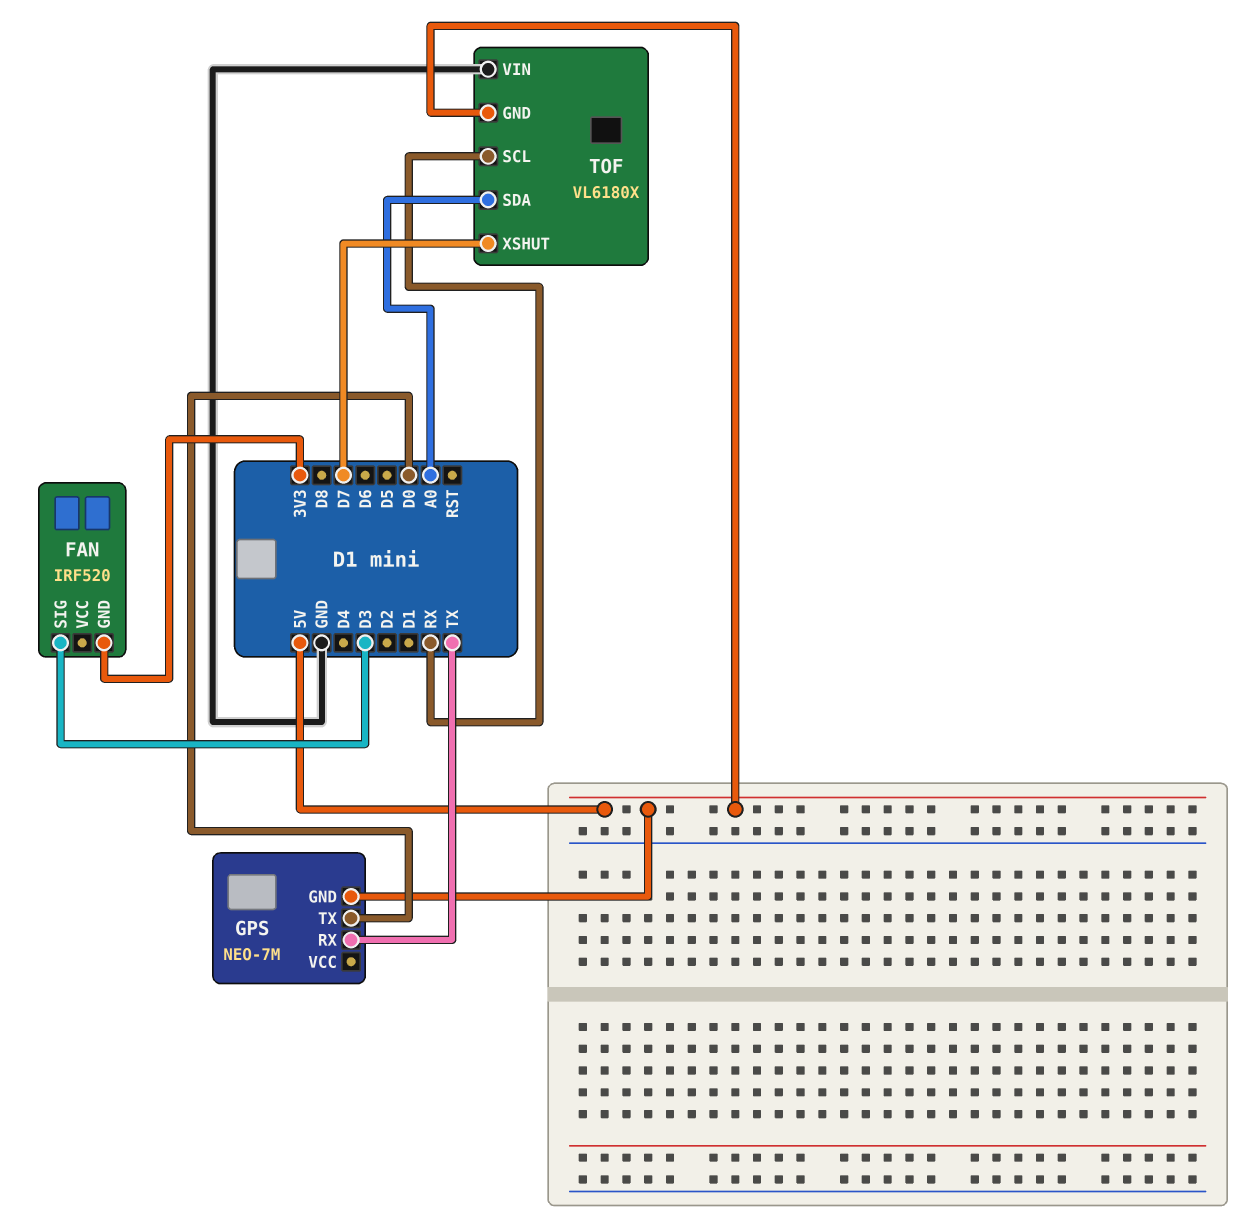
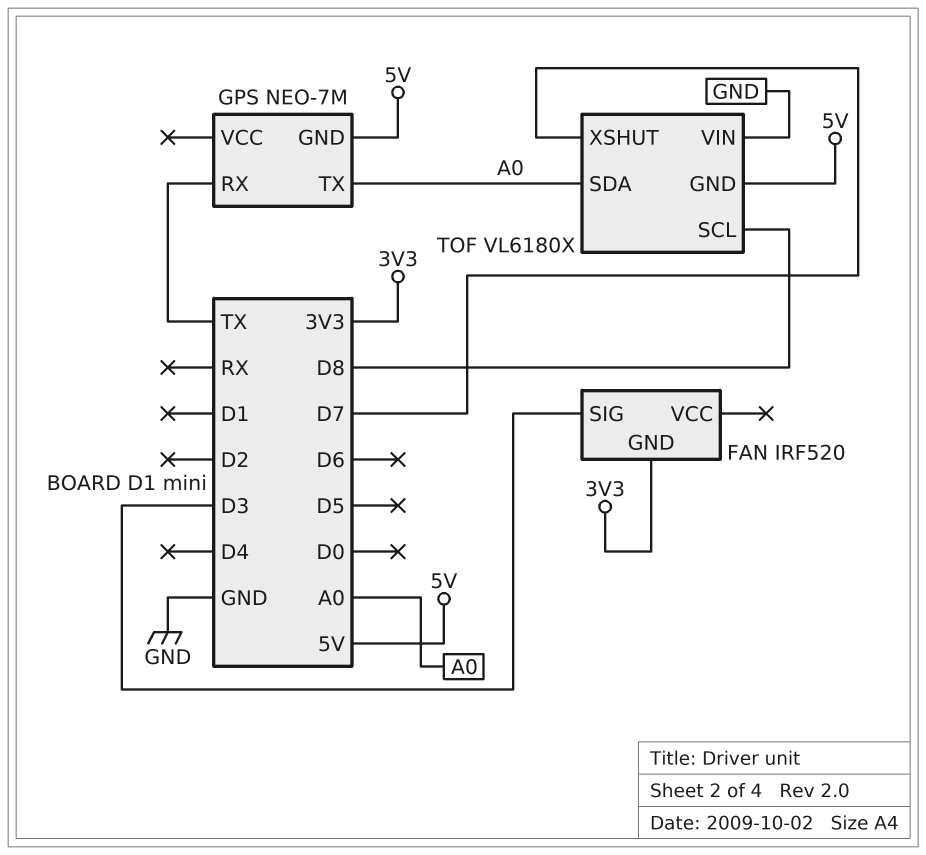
GPS pin TX: D0 -> A0
TOF pin SCL: RX -> D8

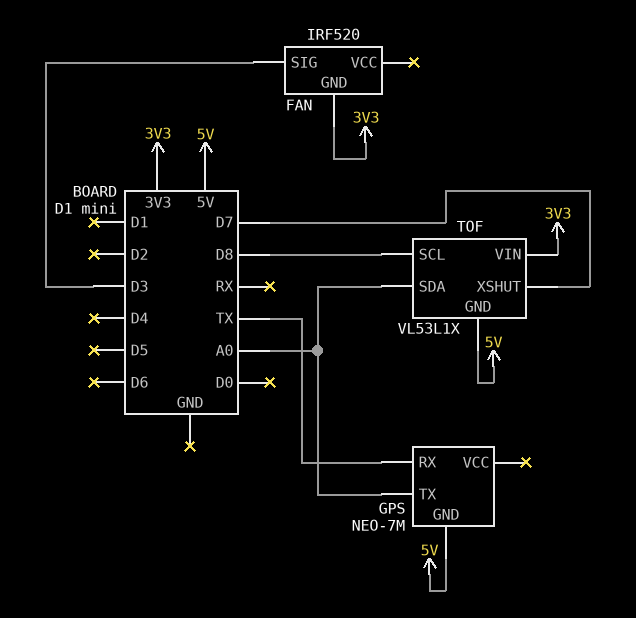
TOF: VL6180X -> VL53L1X
TOF pin VIN: GND -> 3V3

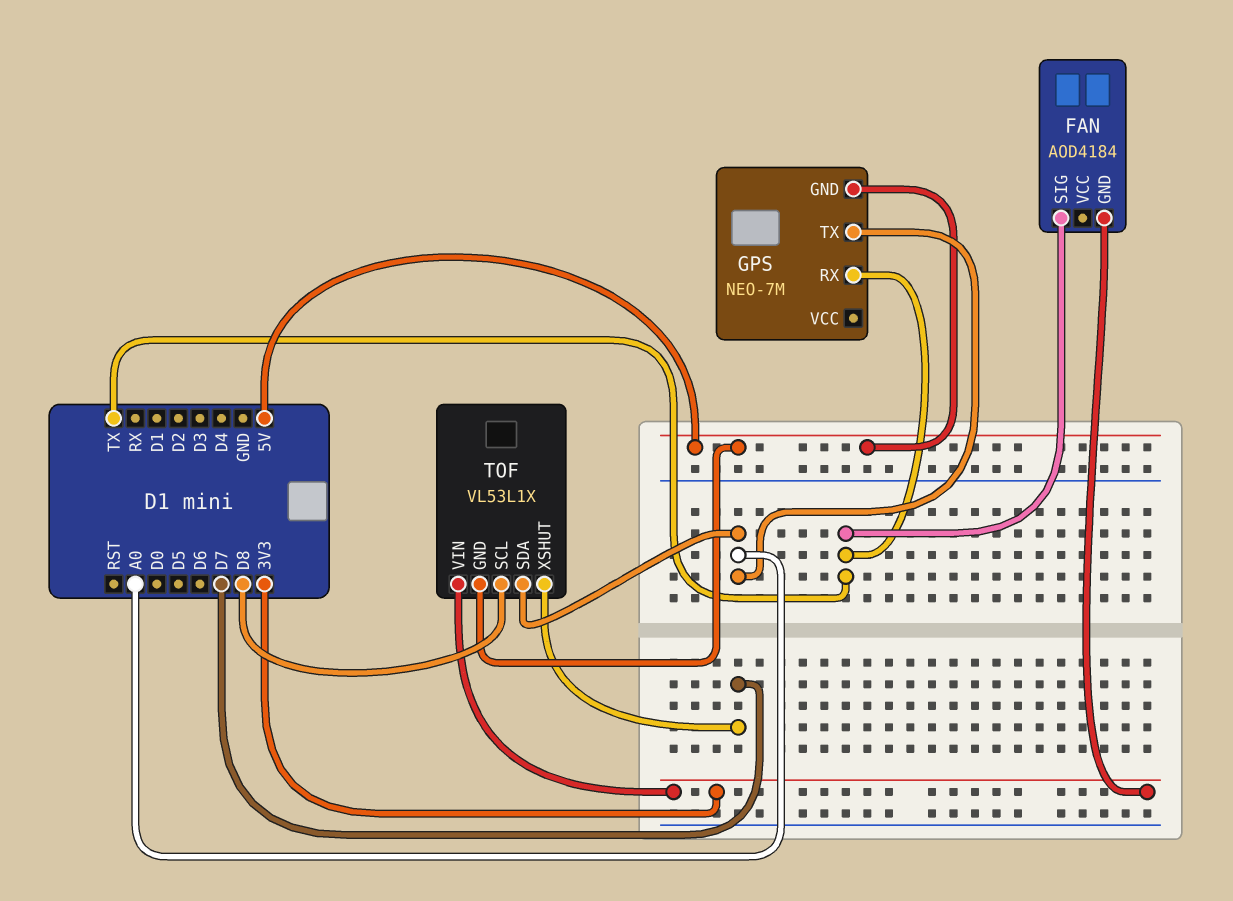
FAN: IRF520 -> AOD4184
FAN pin SIG: D3 -> TX

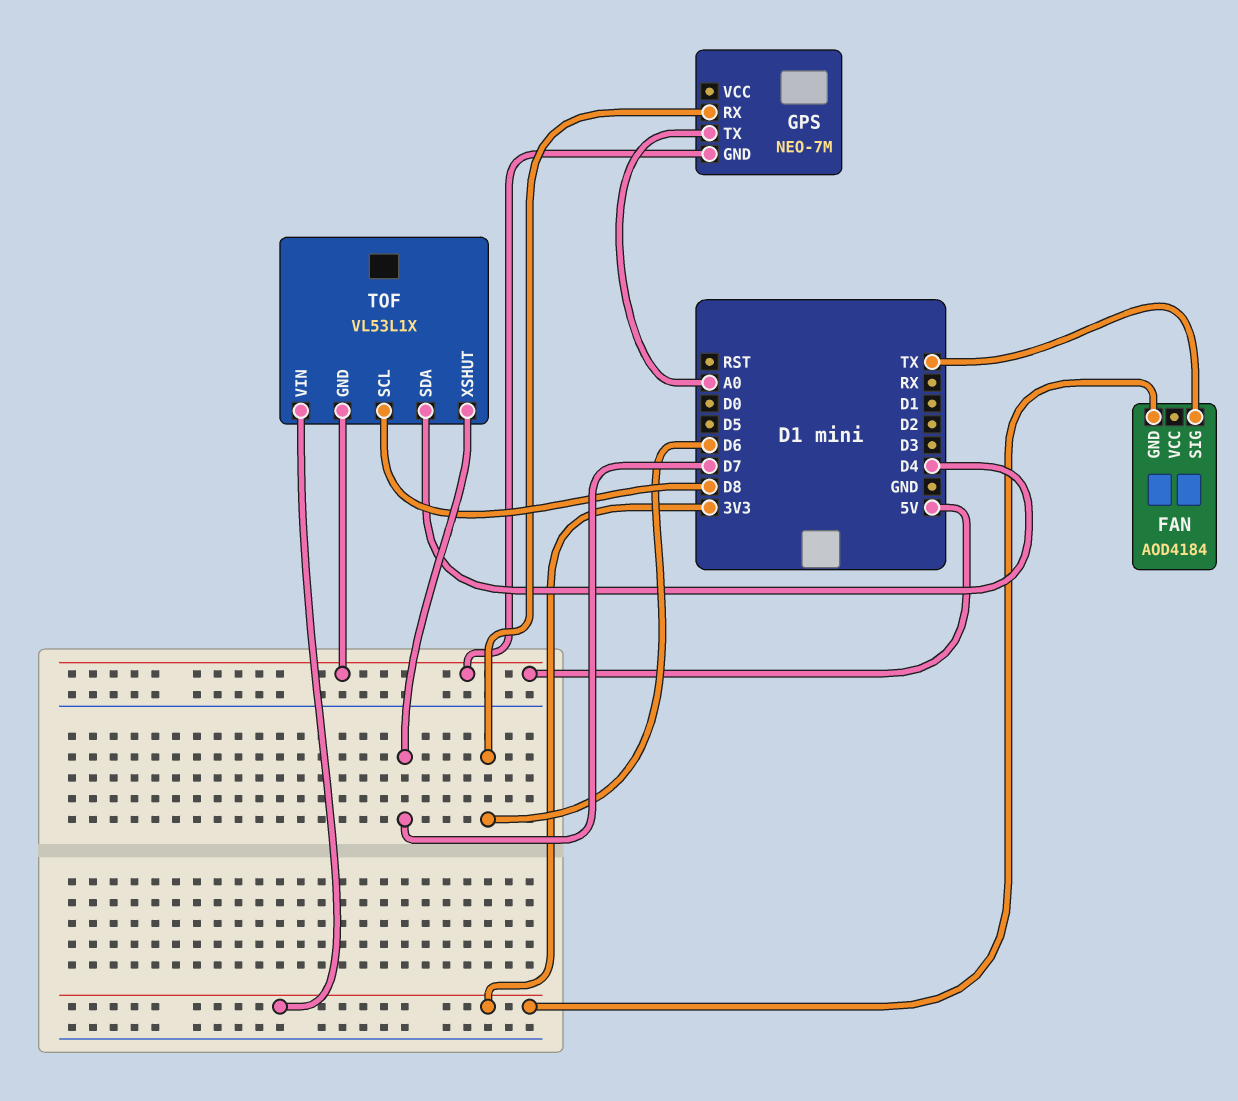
GPS pin RX: TX -> D6
TOF pin SDA: A0 -> D4

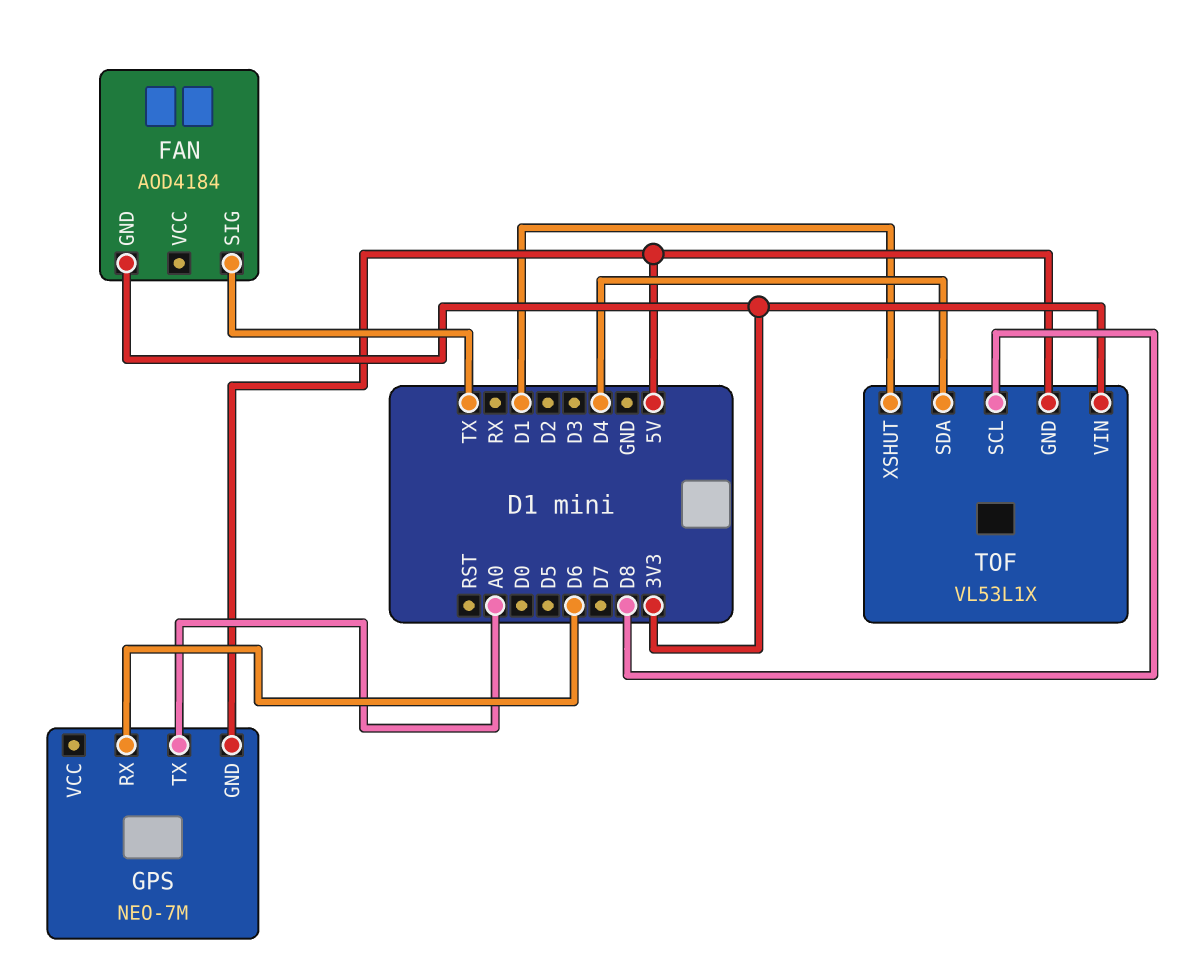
TOF pin XSHUT: D7 -> D1

